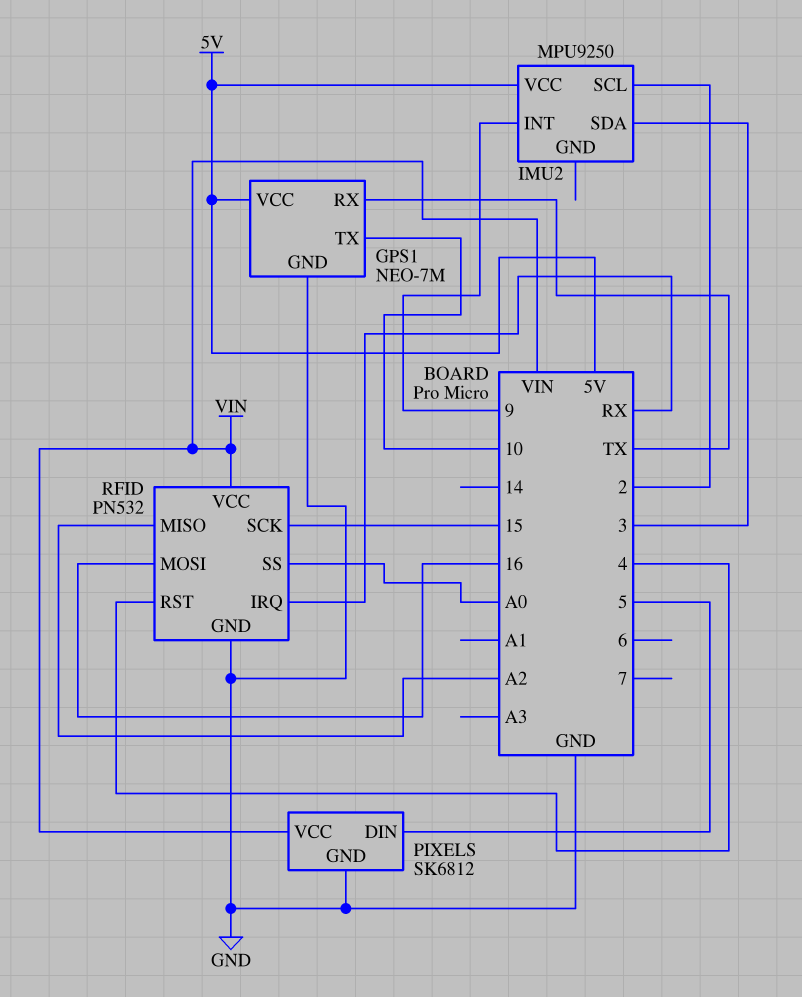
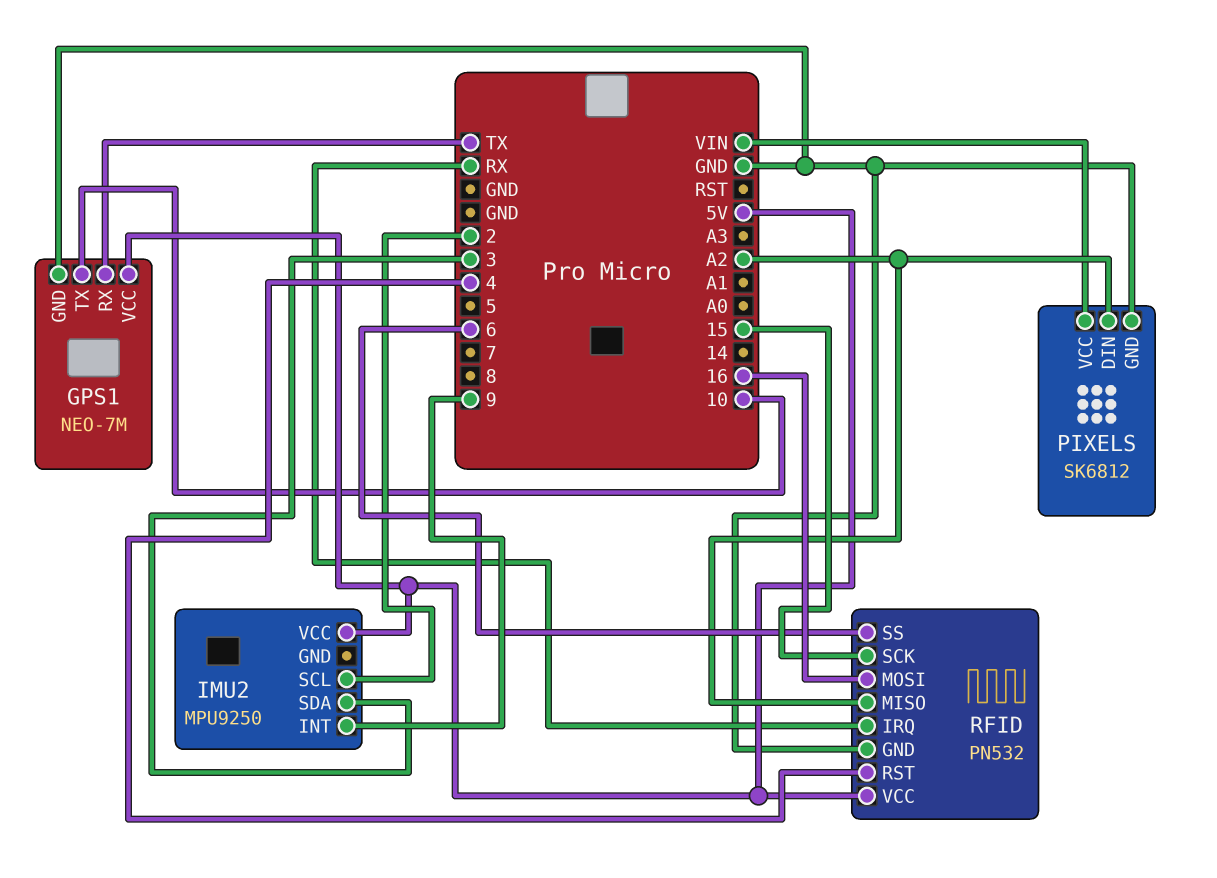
PIXELS pin DIN: 5 -> A2
RFID pin SS: A0 -> 6
RFID pin VCC: VIN -> 5V

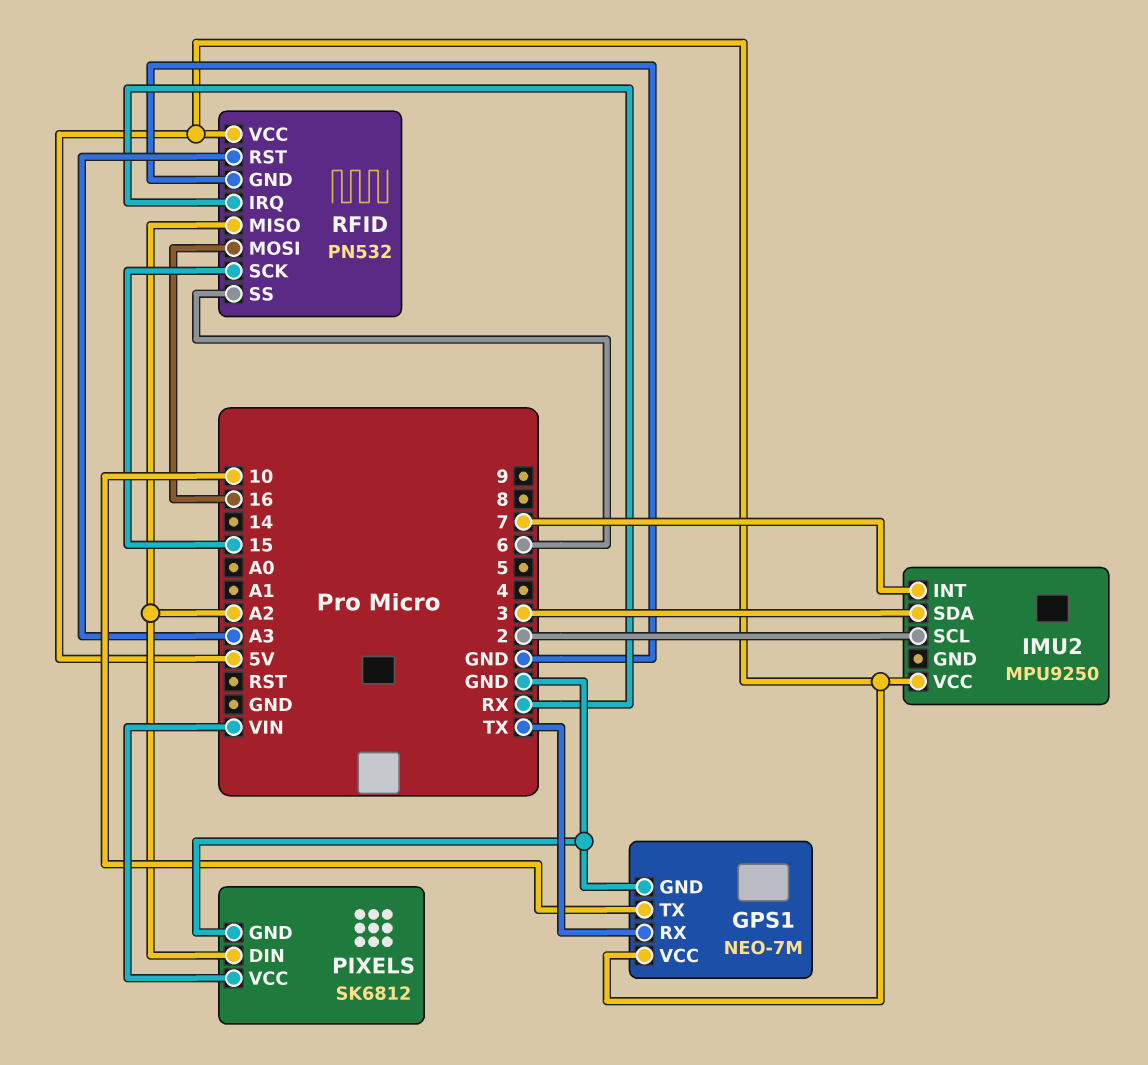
IMU2 pin INT: 9 -> 7
RFID pin RST: 4 -> A3

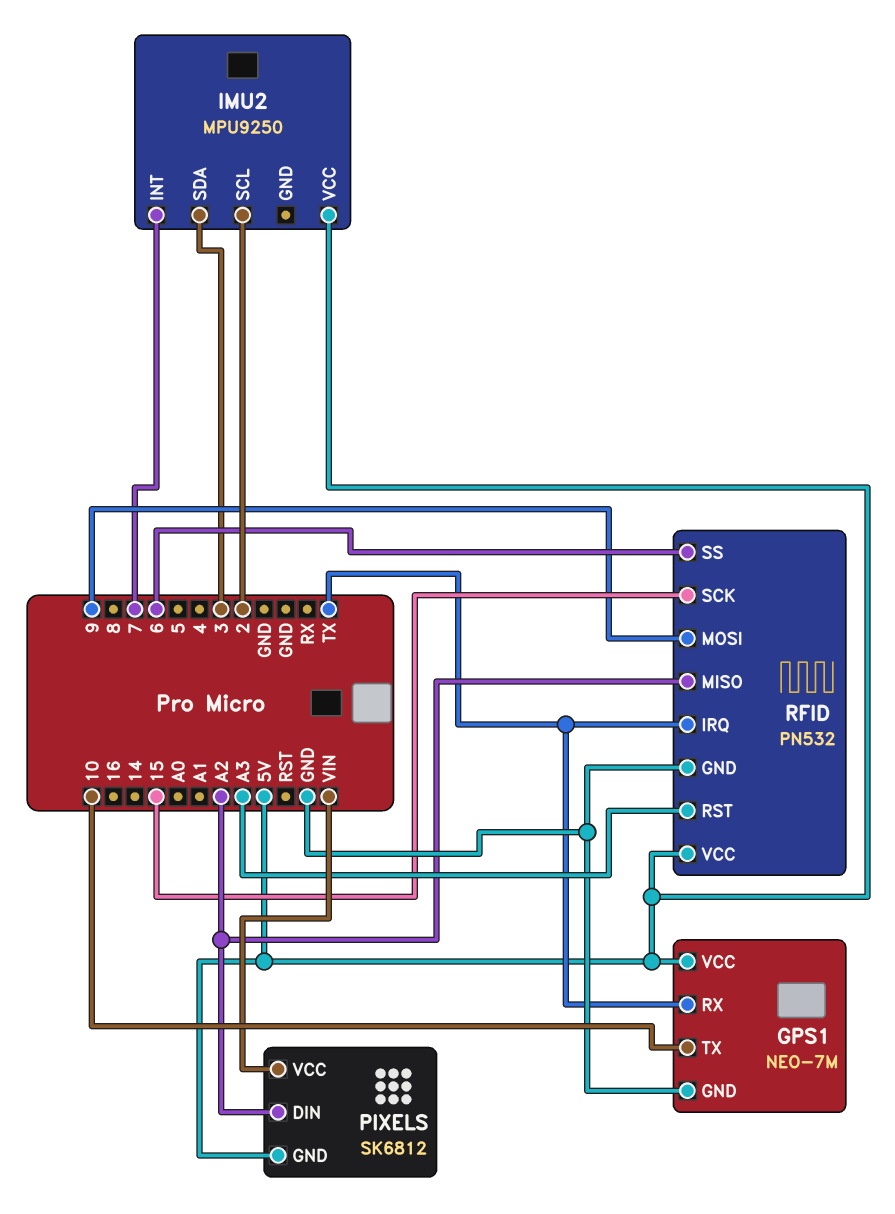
PIXELS pin GND: GND -> 5V
RFID pin IRQ: RX -> TX
RFID pin MOSI: 16 -> 9

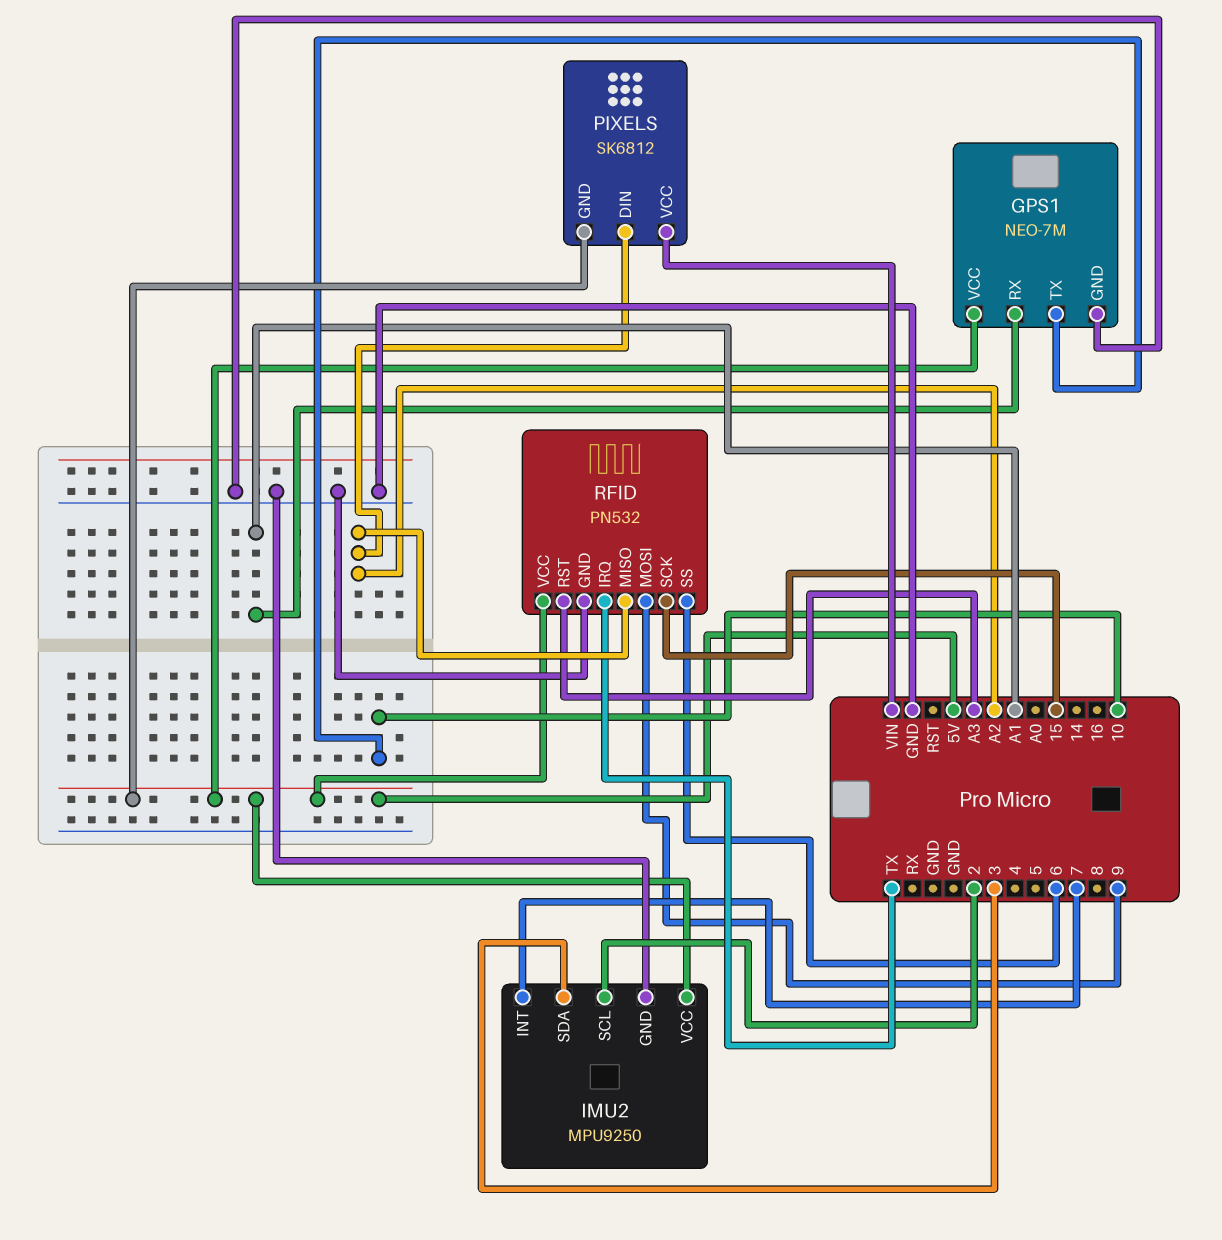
GPS1 pin RX: TX -> A1
IMU2 pin GND: none -> GND

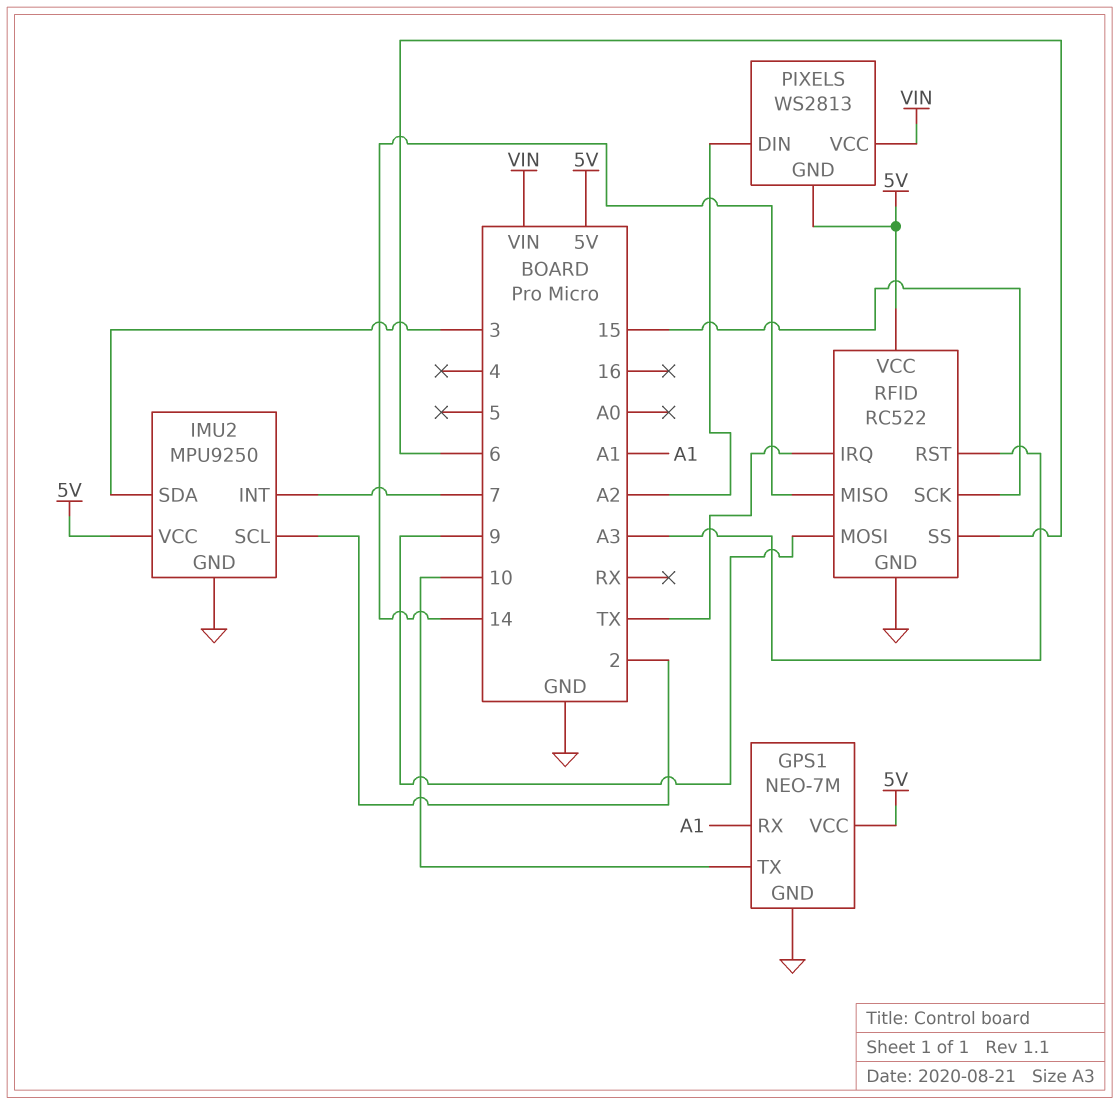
PIXELS: SK6812 -> WS2813
RFID: PN532 -> RC522
RFID pin MISO: A2 -> 14

